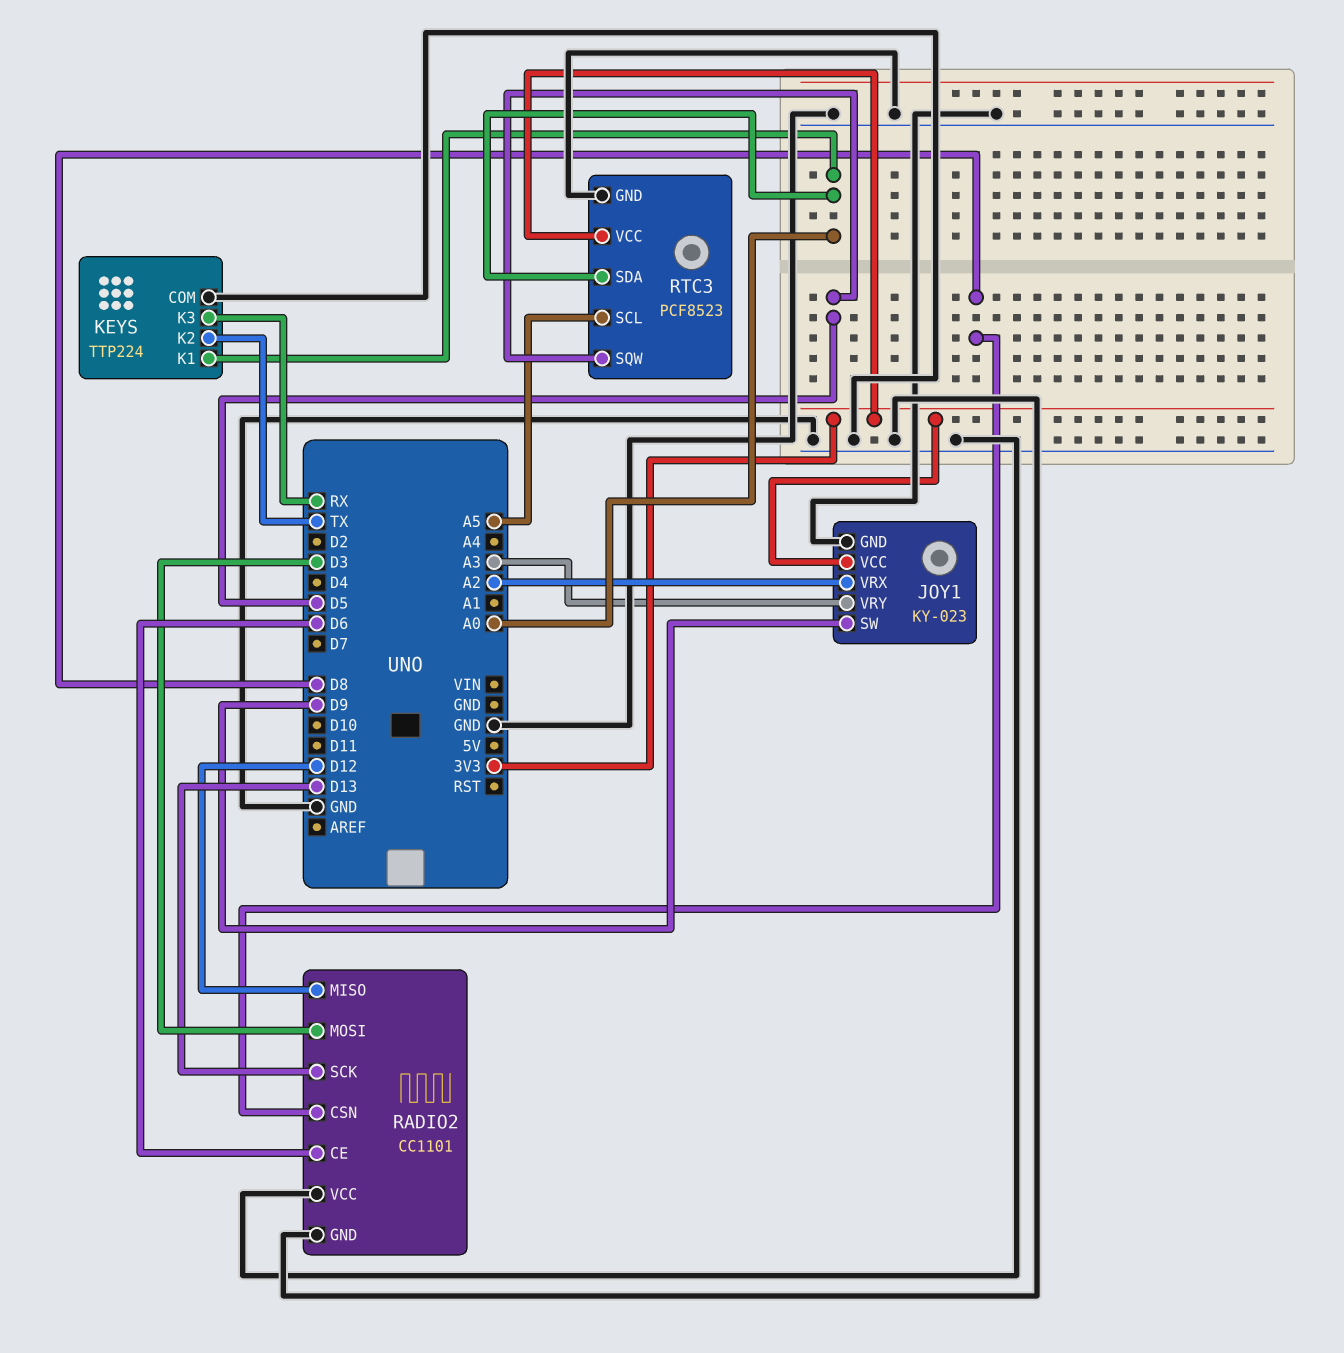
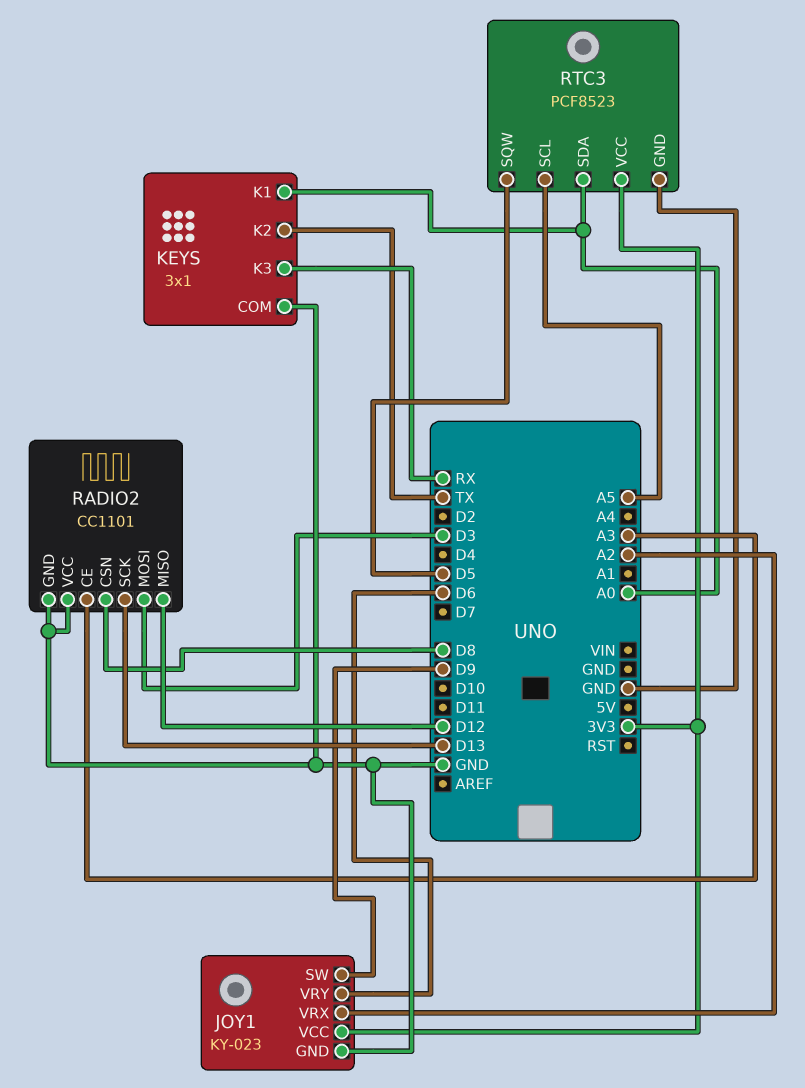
JOY1 pin VRY: A3 -> D6
KEYS: TTP224 -> 3x1
RADIO2 pin CE: D6 -> A3

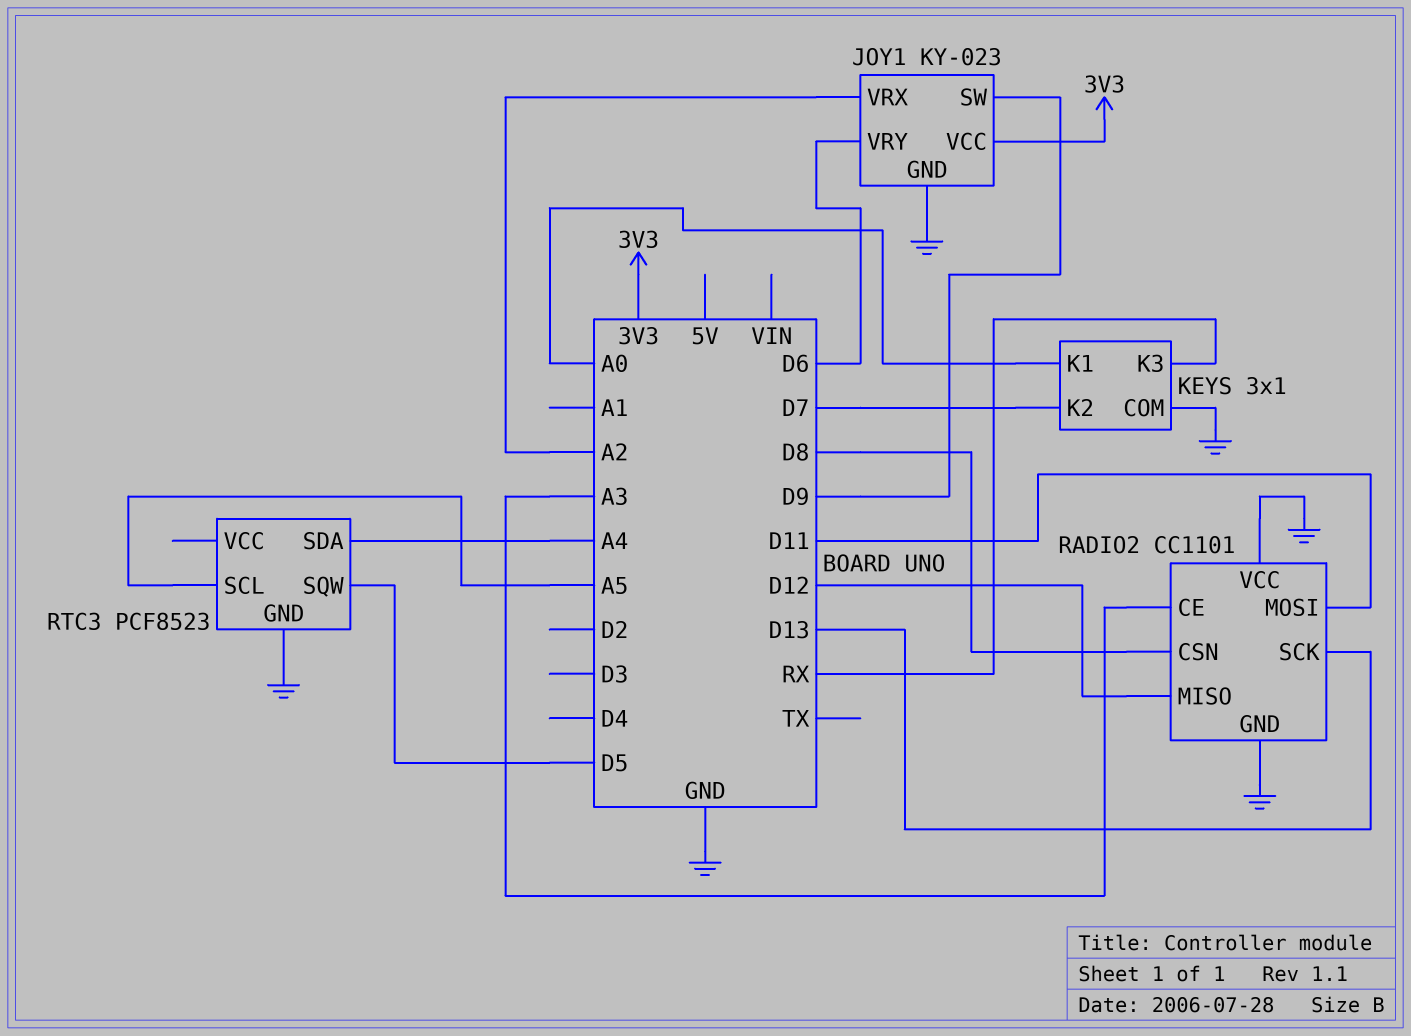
KEYS pin K2: TX -> D7
RADIO2 pin MOSI: D3 -> D11
RTC3 pin SDA: A0 -> A4
RTC3 pin VCC: 3V3 -> none

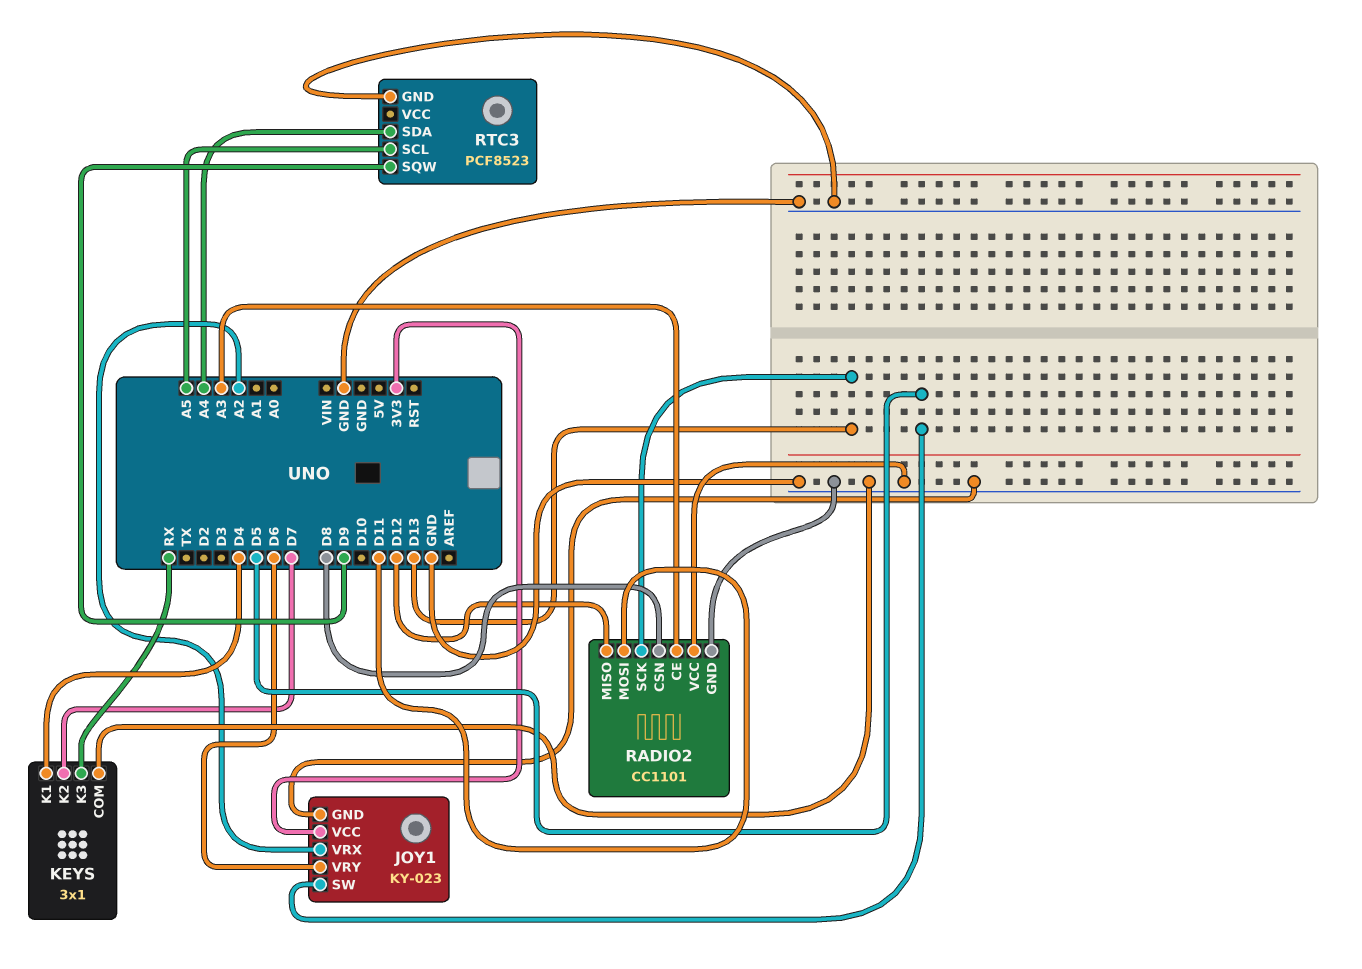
JOY1 pin SW: D9 -> D5
KEYS pin K1: A0 -> D4
RTC3 pin SQW: D5 -> D9

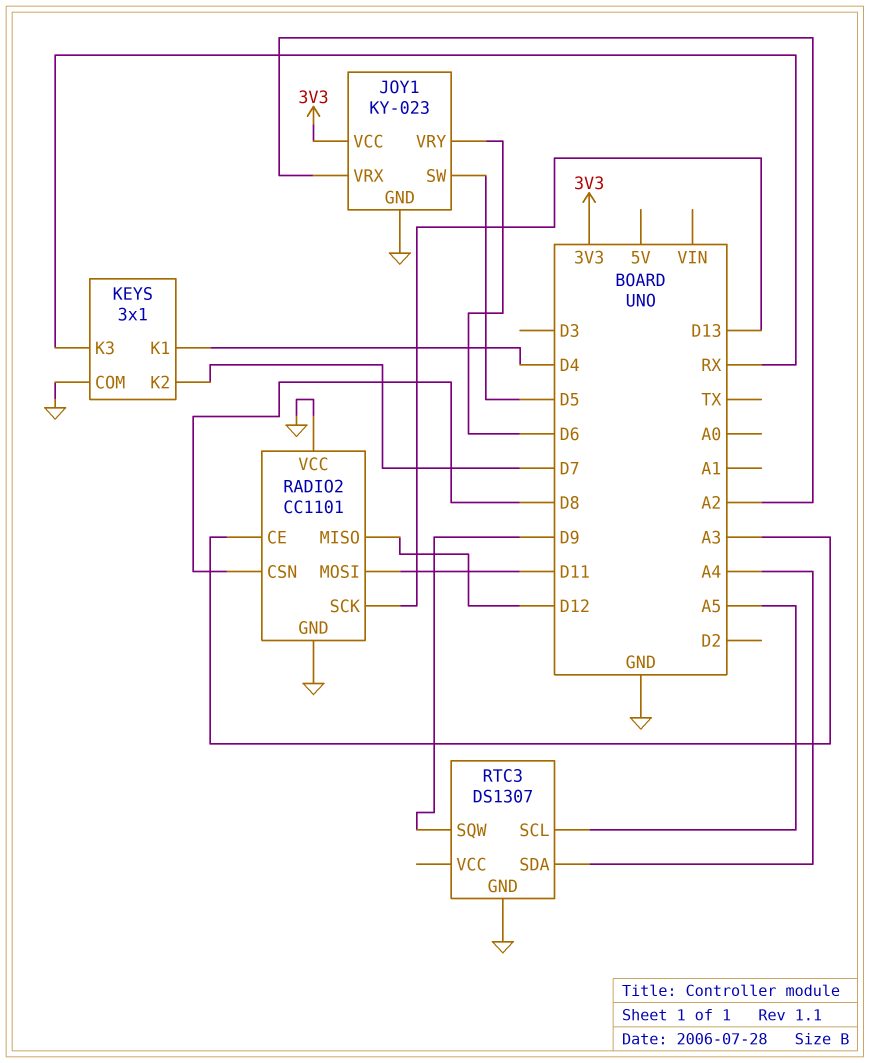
RTC3: PCF8523 -> DS1307

